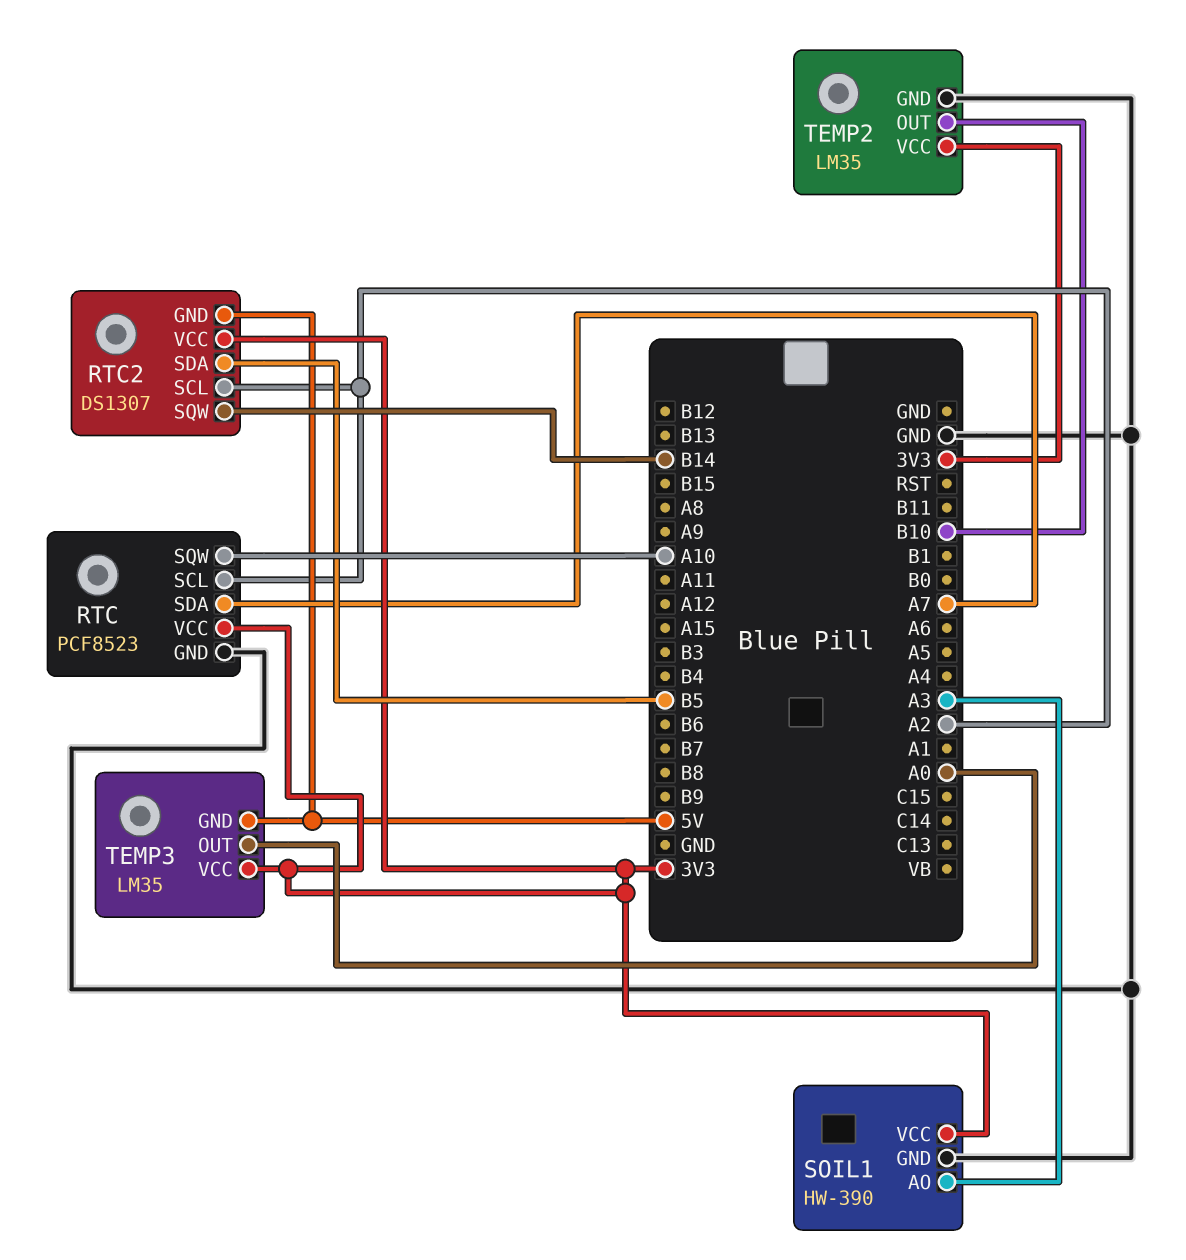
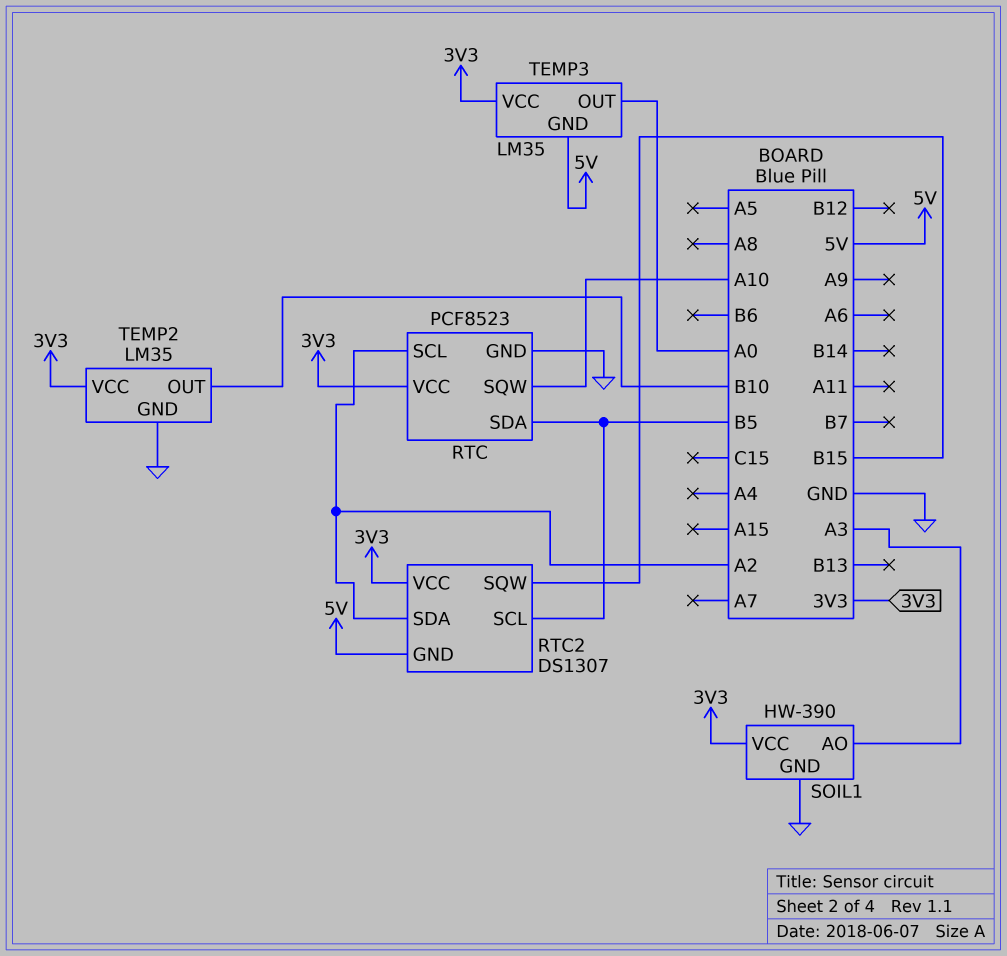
RTC pin SDA: A7 -> B5
RTC2 pin SCL: A2 -> B5
RTC2 pin SDA: B5 -> A2
RTC2 pin SQW: B14 -> B15

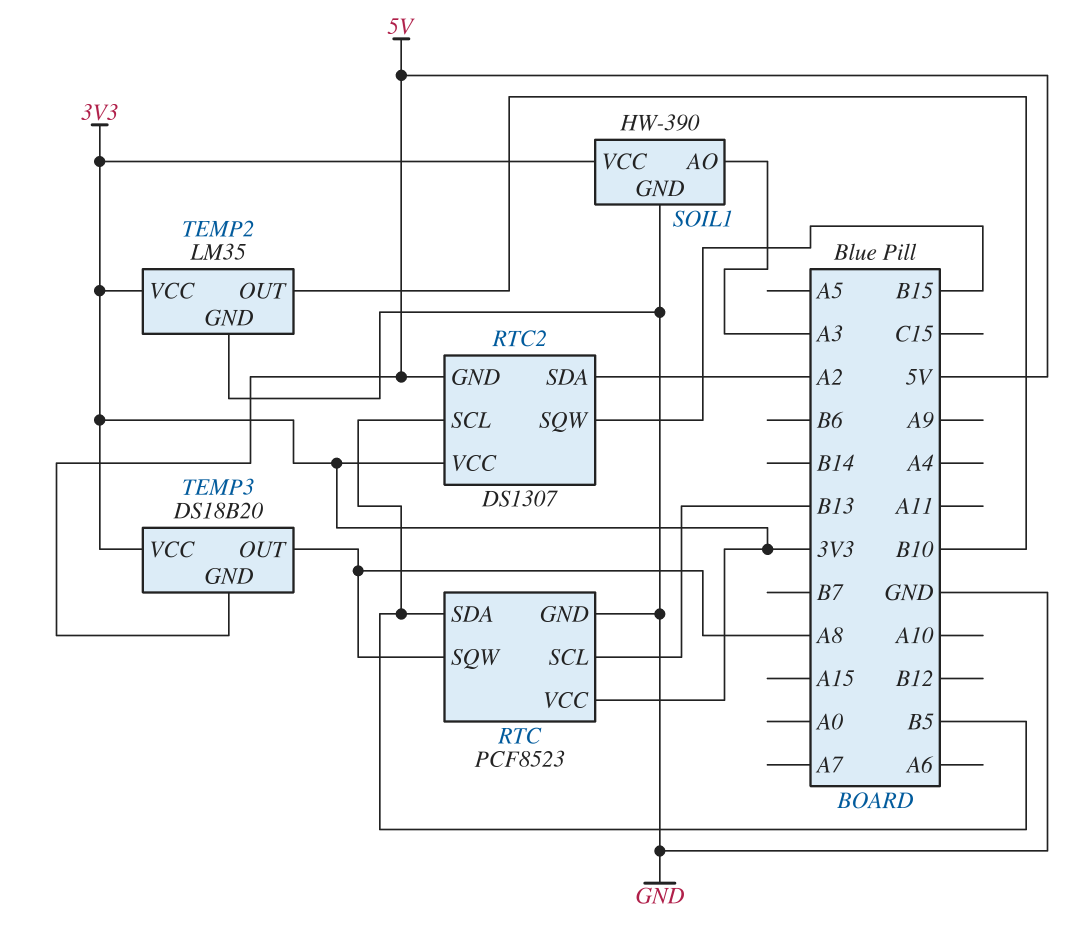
RTC pin SCL: A2 -> B13
RTC pin SQW: A10 -> A8
TEMP3: LM35 -> DS18B20
TEMP3 pin OUT: A0 -> A8

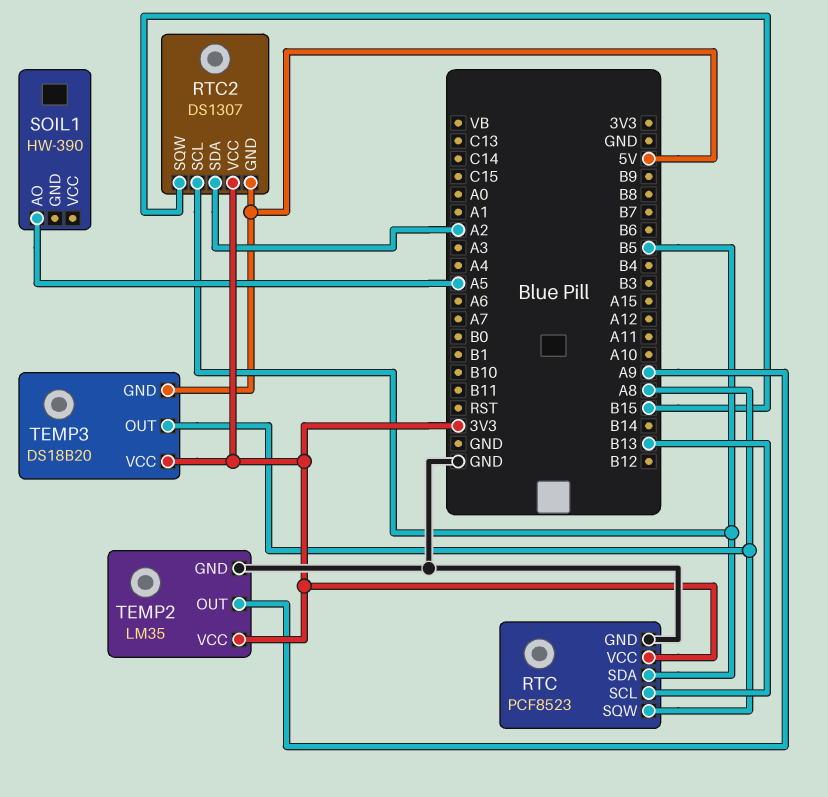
SOIL1 pin AO: A3 -> A5
SOIL1 pin GND: GND -> none
SOIL1 pin VCC: 3V3 -> none
TEMP2 pin OUT: B10 -> A9

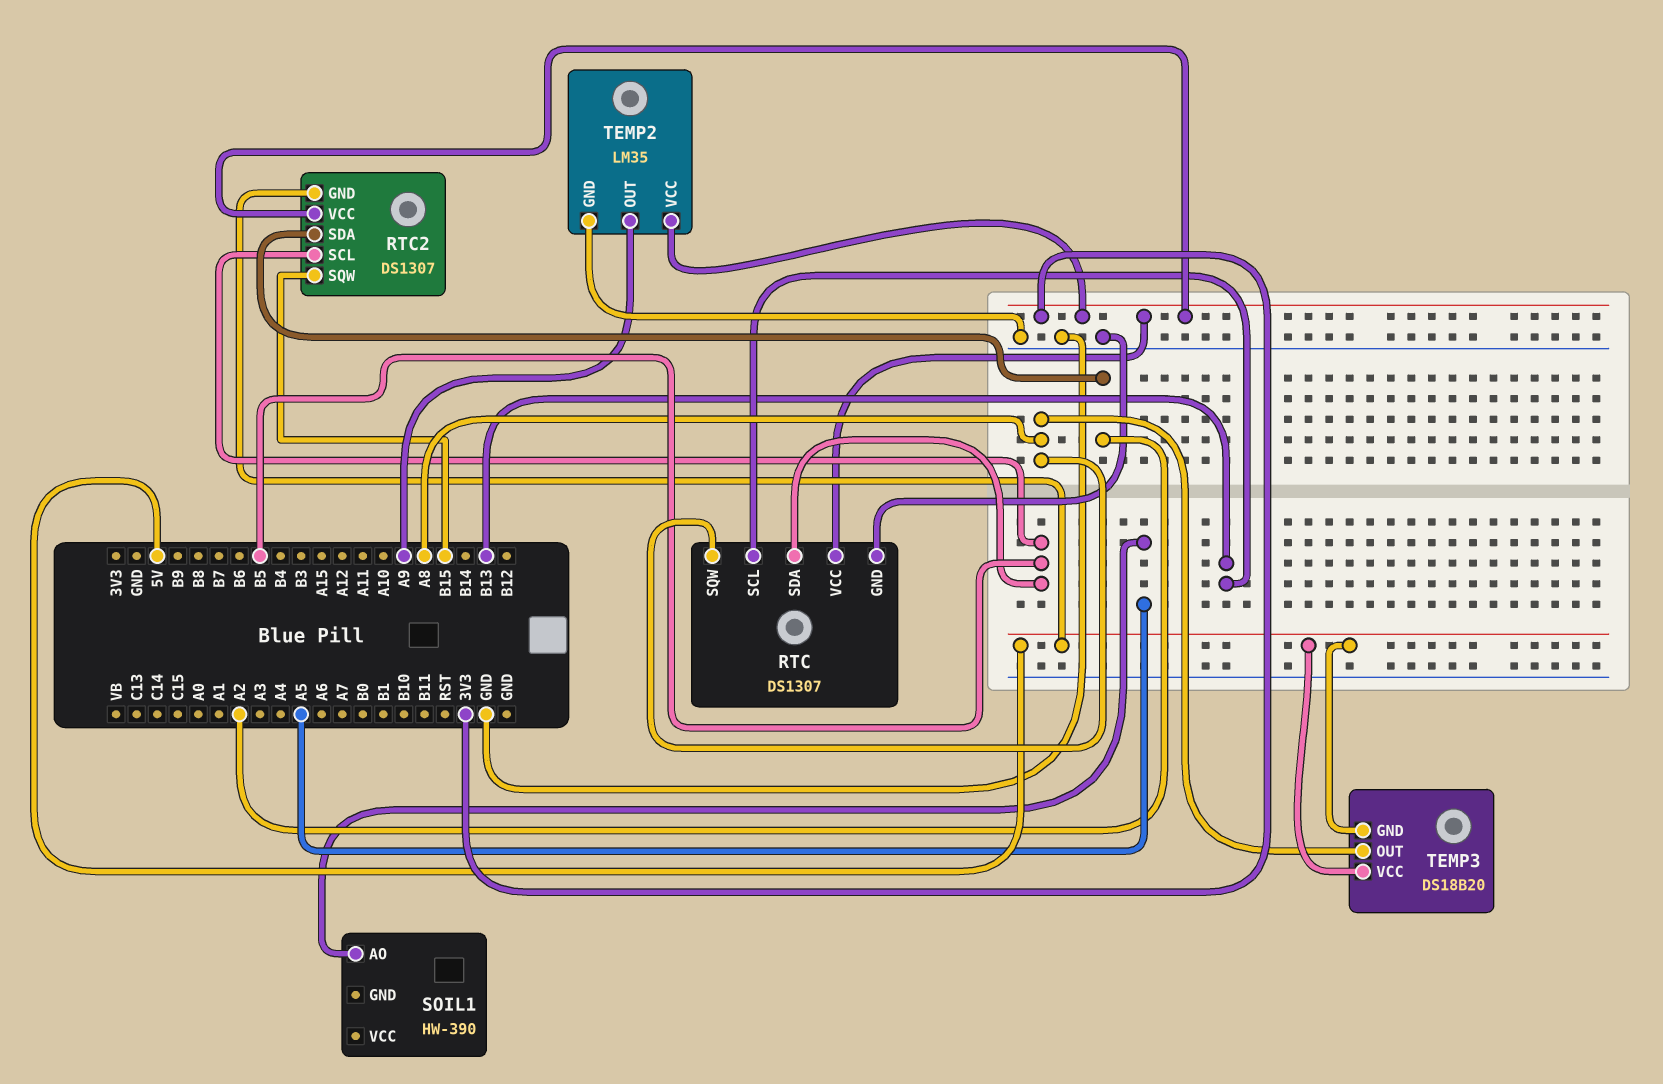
RTC: PCF8523 -> DS1307
TEMP3 pin VCC: 3V3 -> 5V

